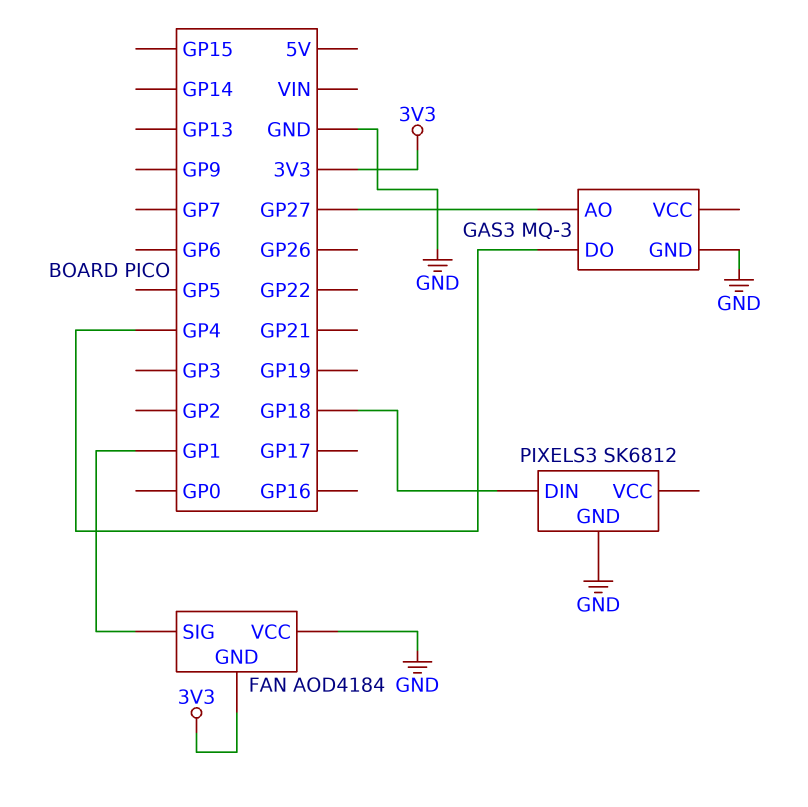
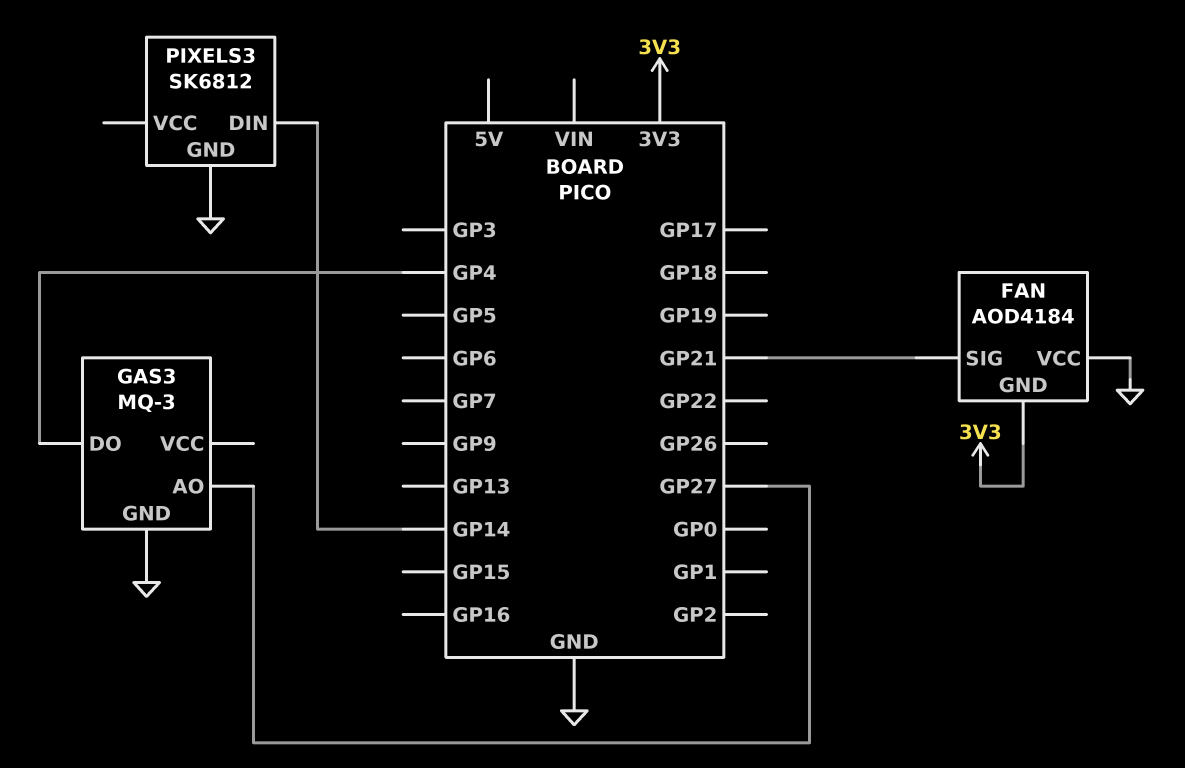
FAN pin SIG: GP1 -> GP21
PIXELS3 pin DIN: GP18 -> GP14

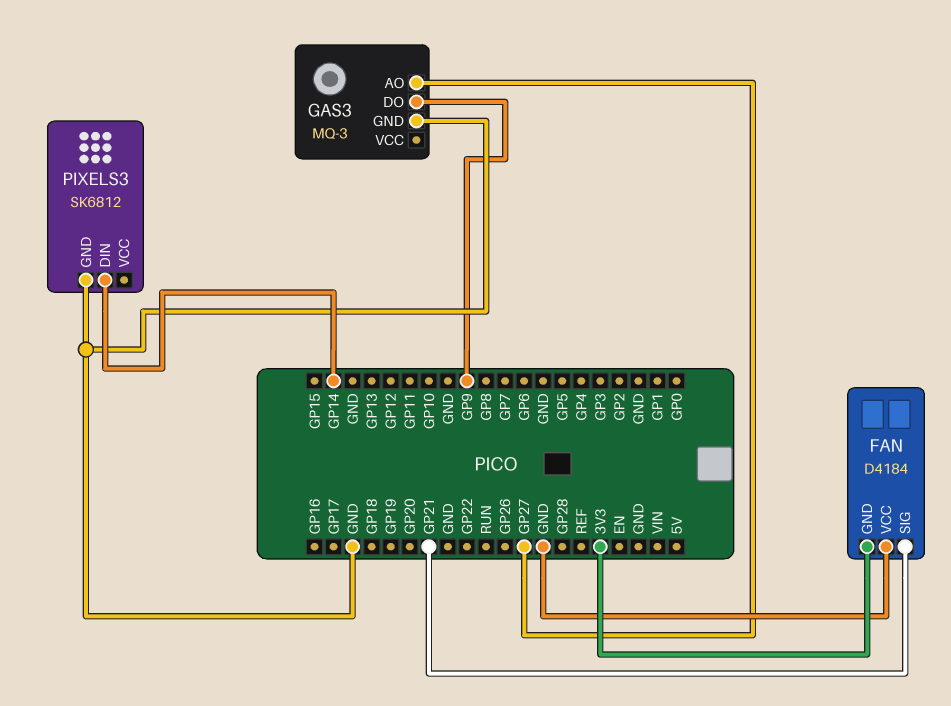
FAN: AOD4184 -> D4184
GAS3 pin DO: GP4 -> GP9

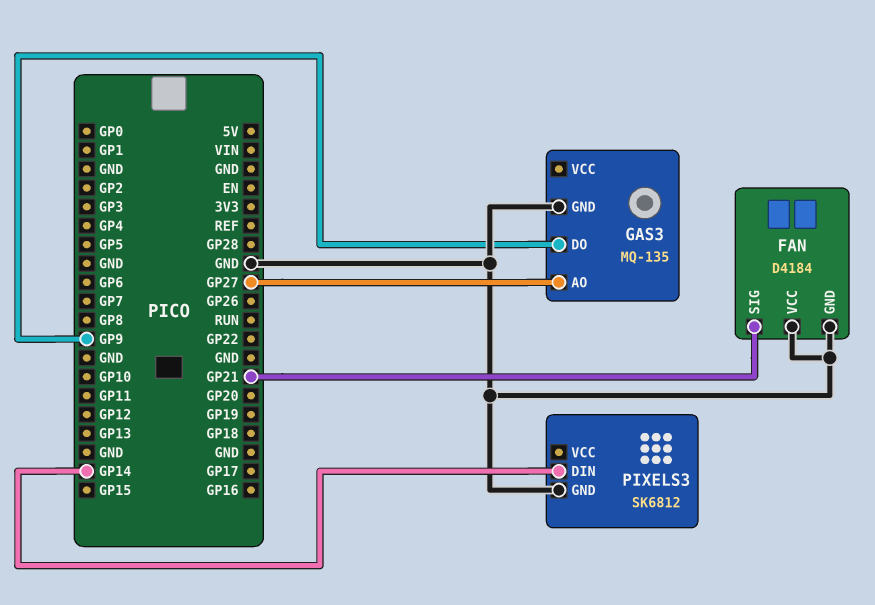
FAN pin GND: 3V3 -> GND
GAS3: MQ-3 -> MQ-135

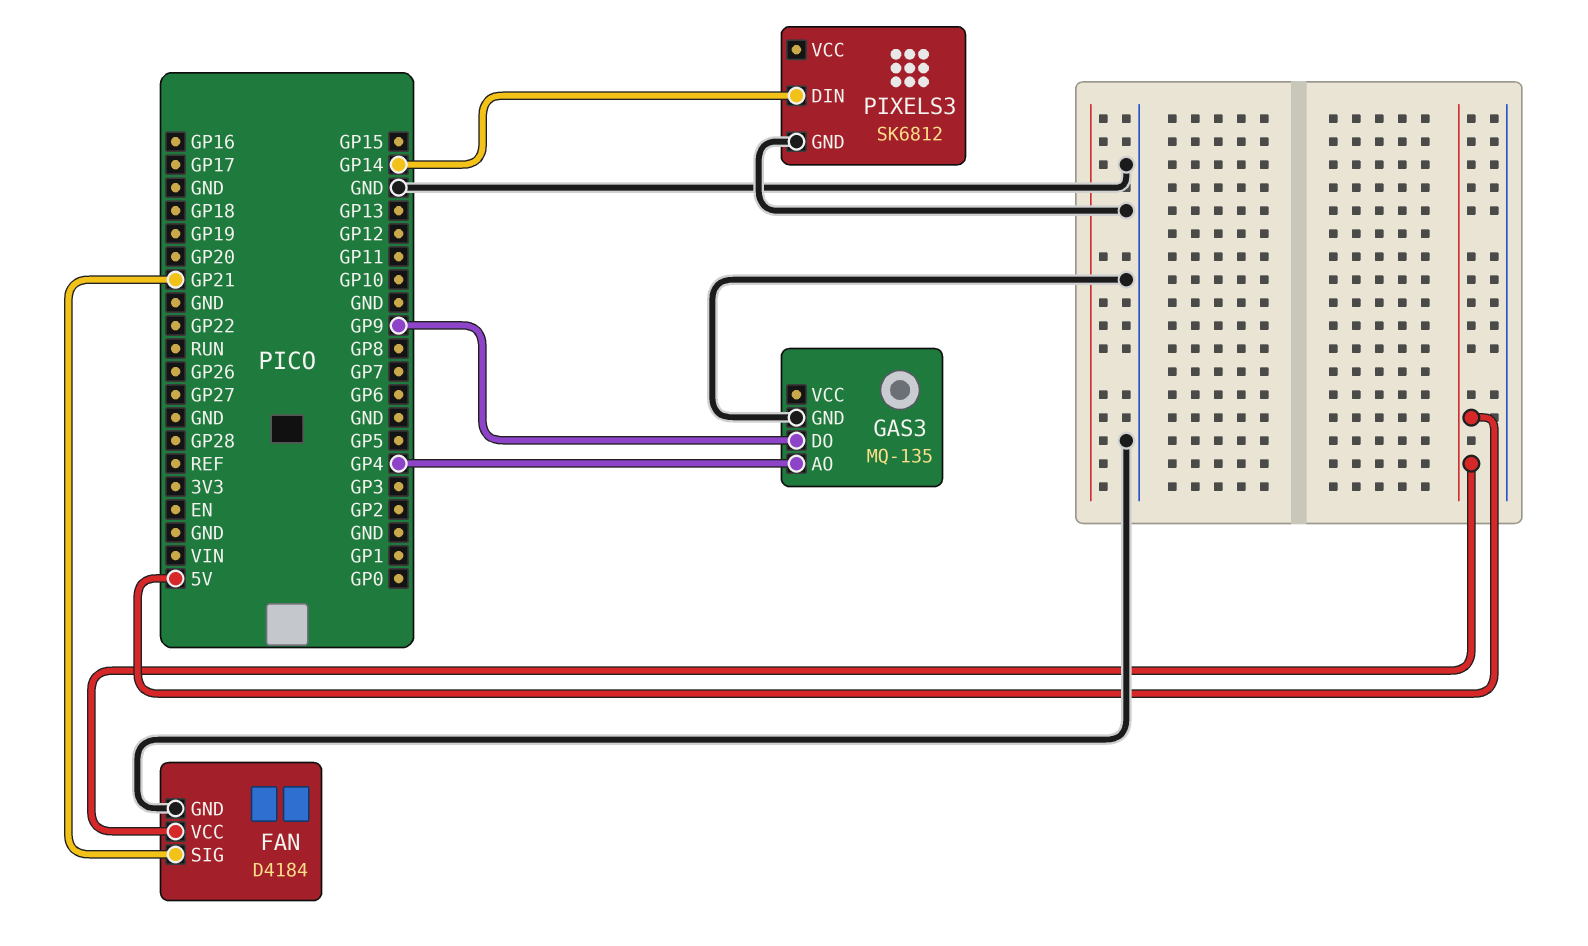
FAN pin VCC: GND -> 5V
GAS3 pin AO: GP27 -> GP4

